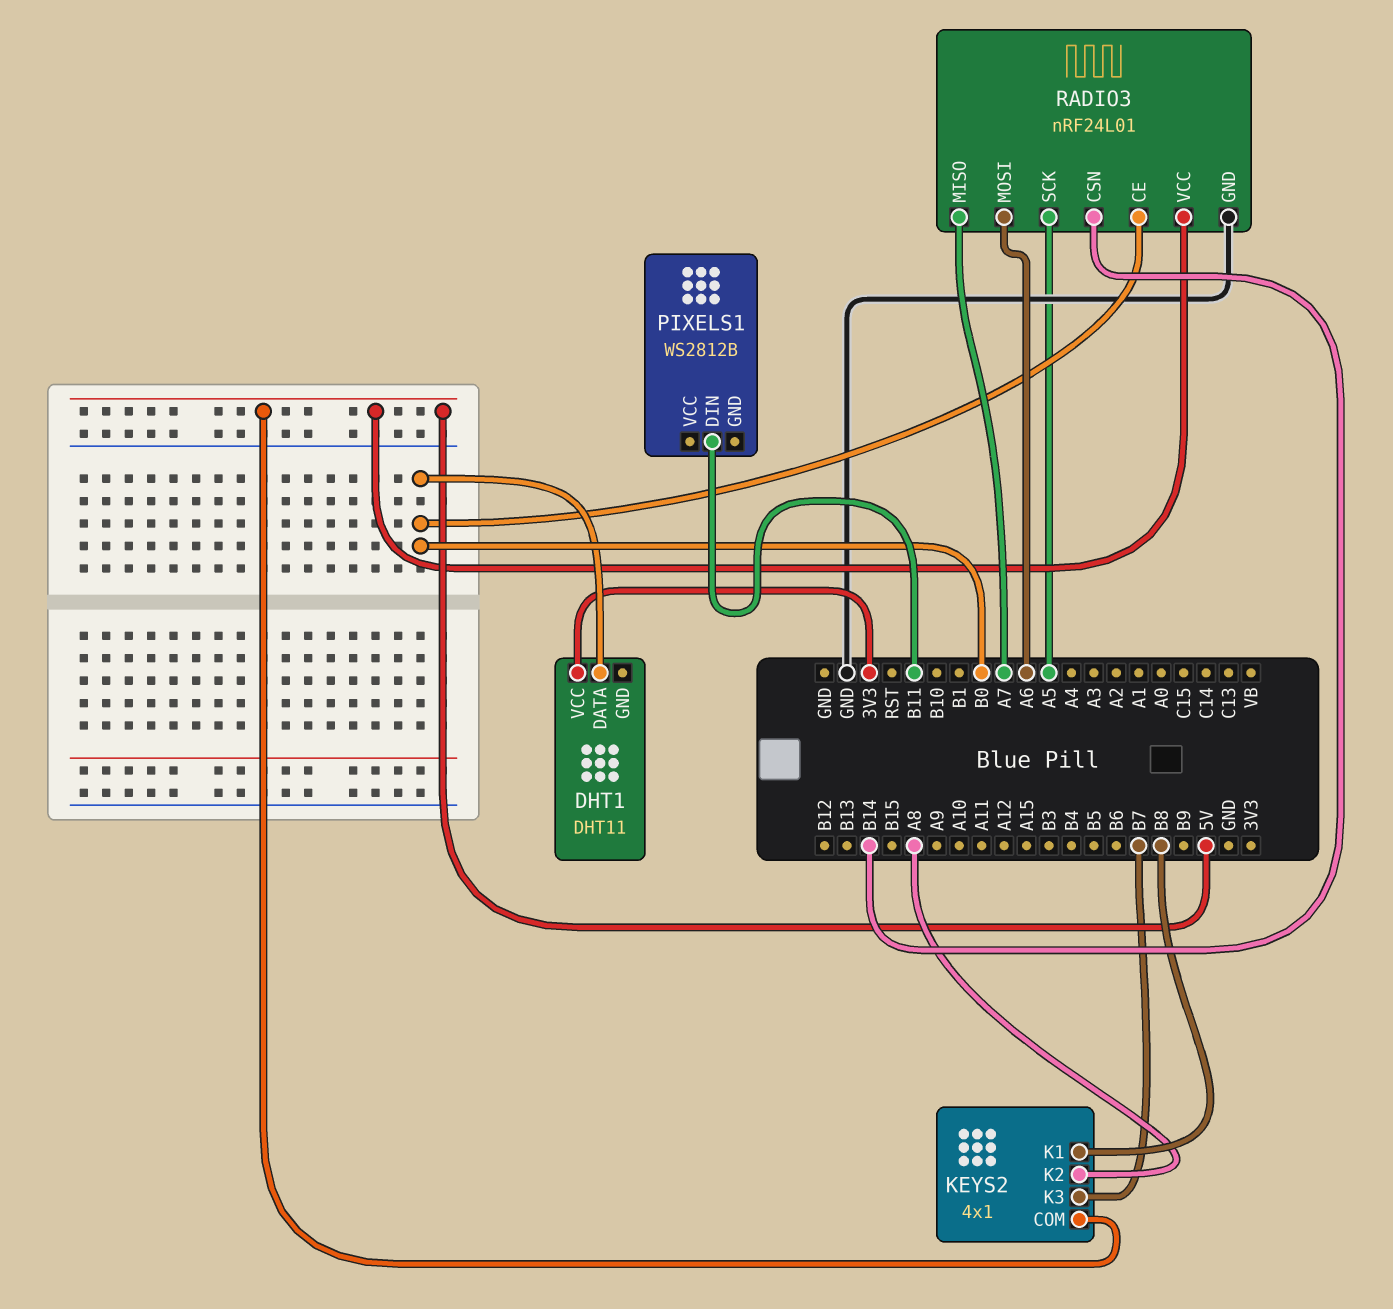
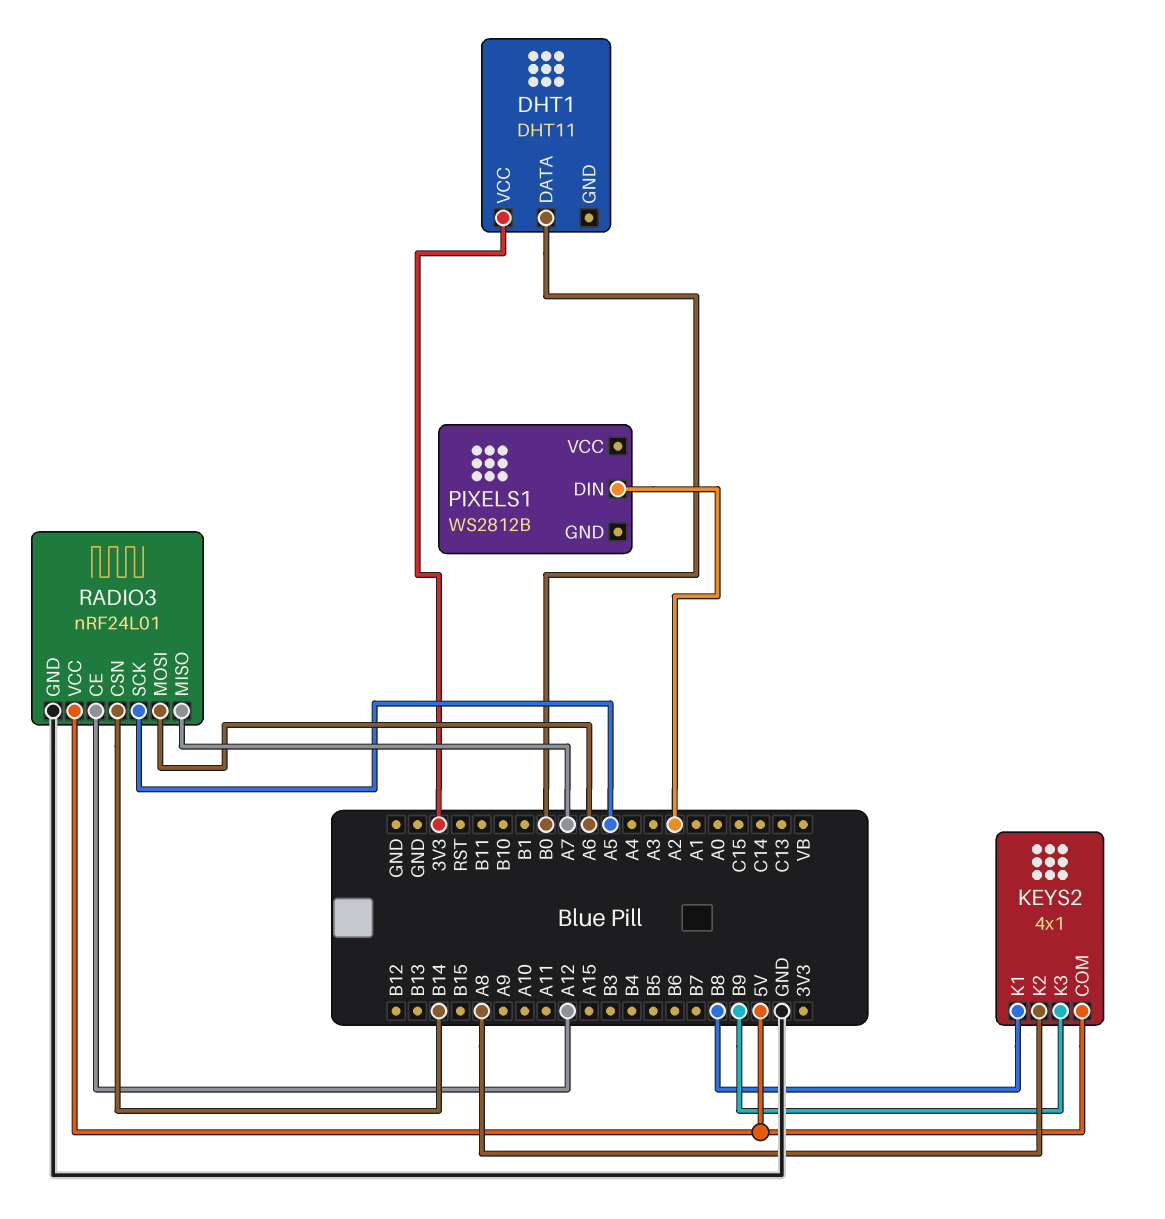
KEYS2 pin K3: B7 -> B9
PIXELS1 pin DIN: B11 -> A2
RADIO3 pin CE: B0 -> A12

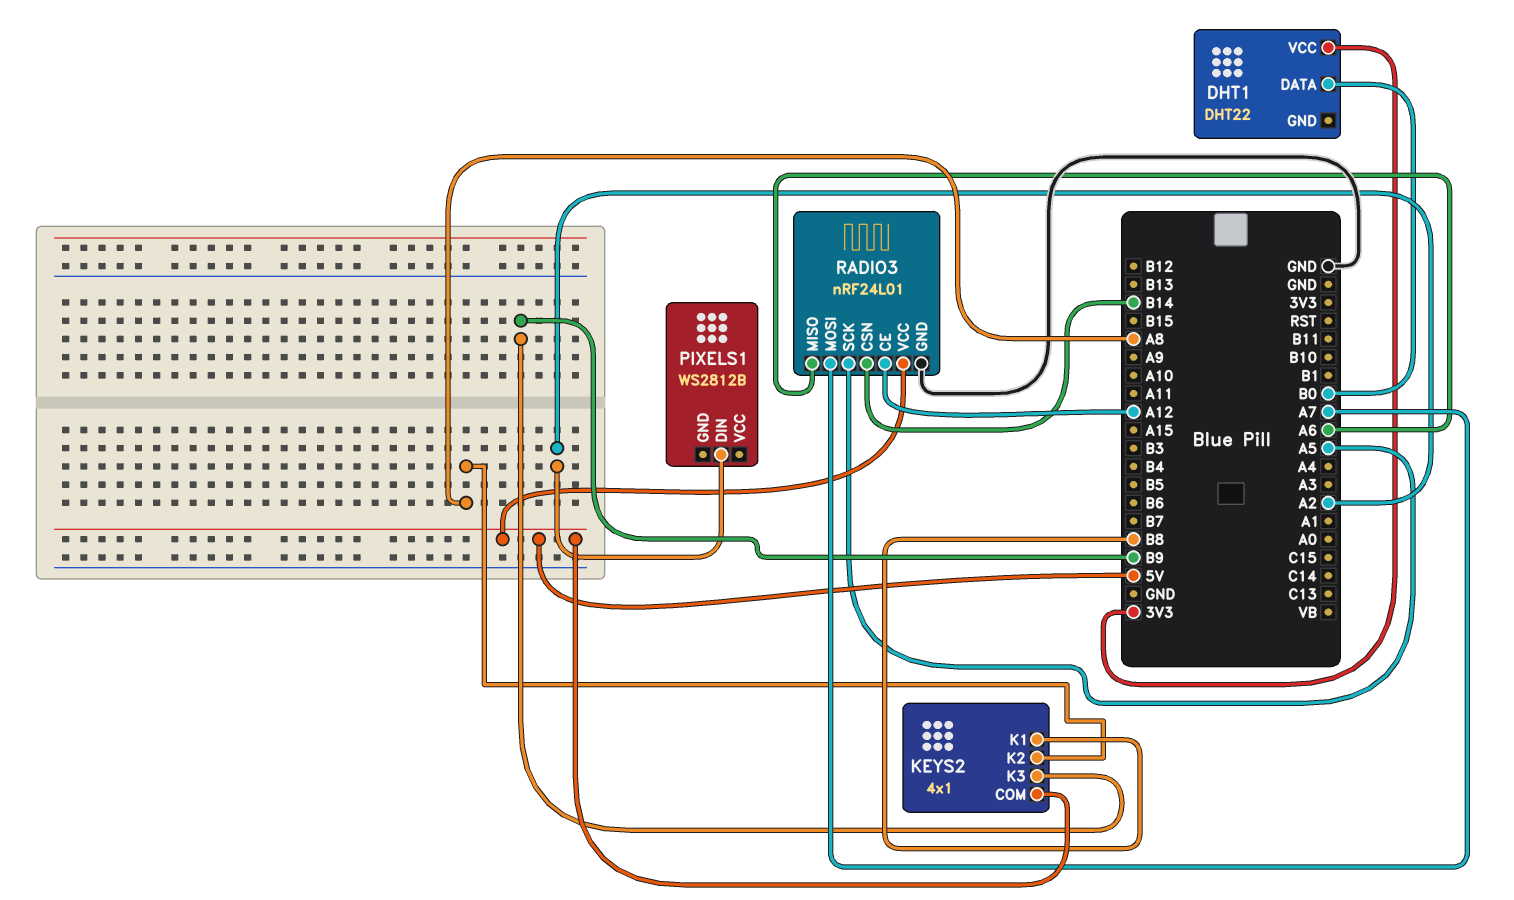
DHT1: DHT11 -> DHT22
RADIO3 pin MISO: A7 -> A6
RADIO3 pin MOSI: A6 -> A7

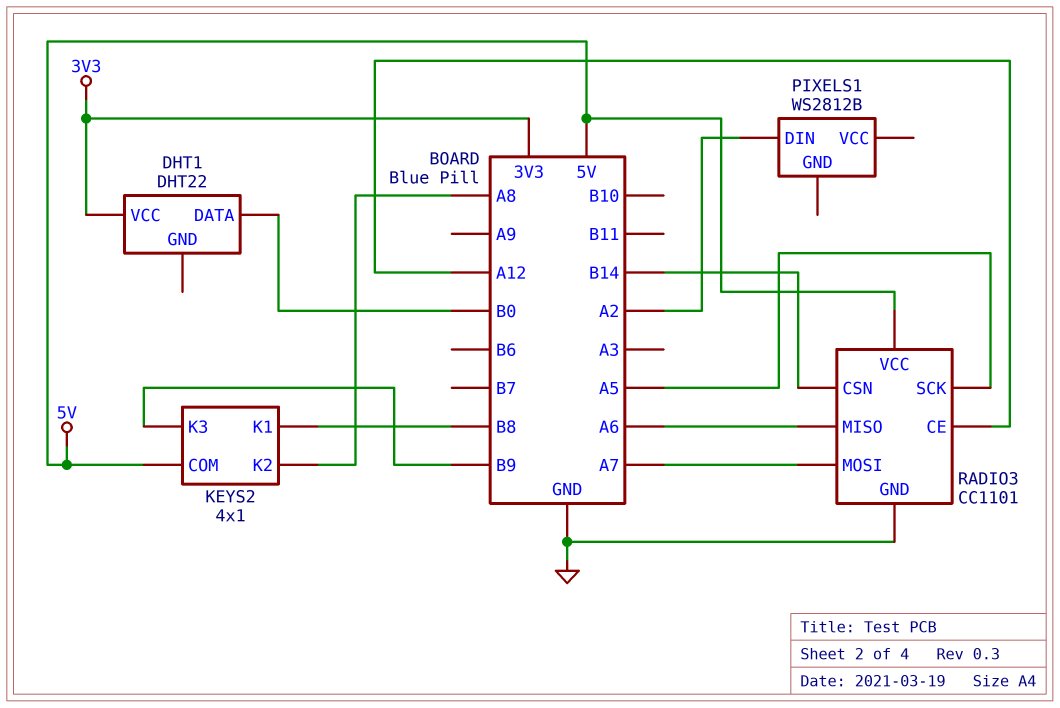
RADIO3: nRF24L01 -> CC1101

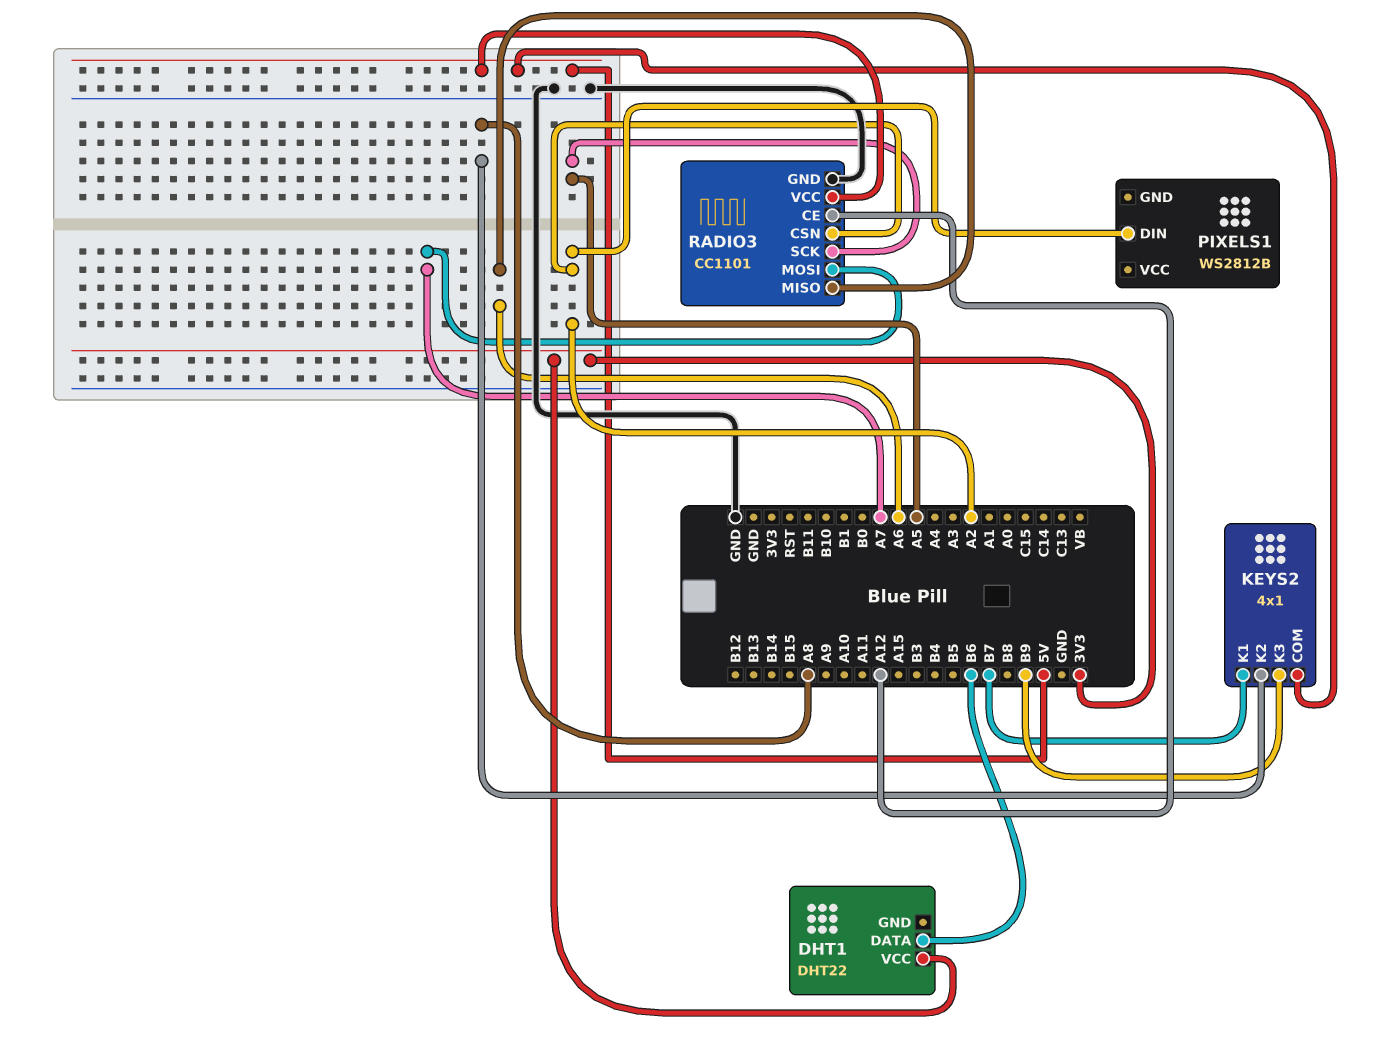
DHT1 pin DATA: B0 -> B6
KEYS2 pin K1: B8 -> B7
RADIO3 pin CSN: B14 -> A2

